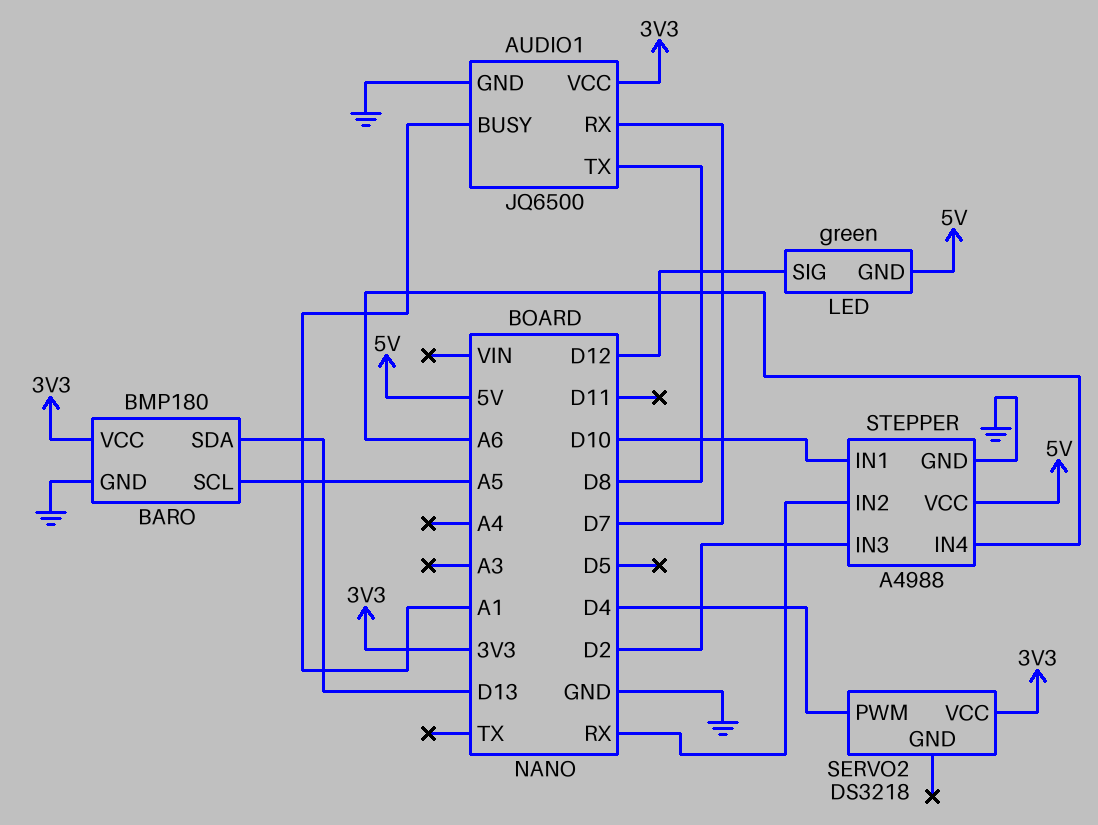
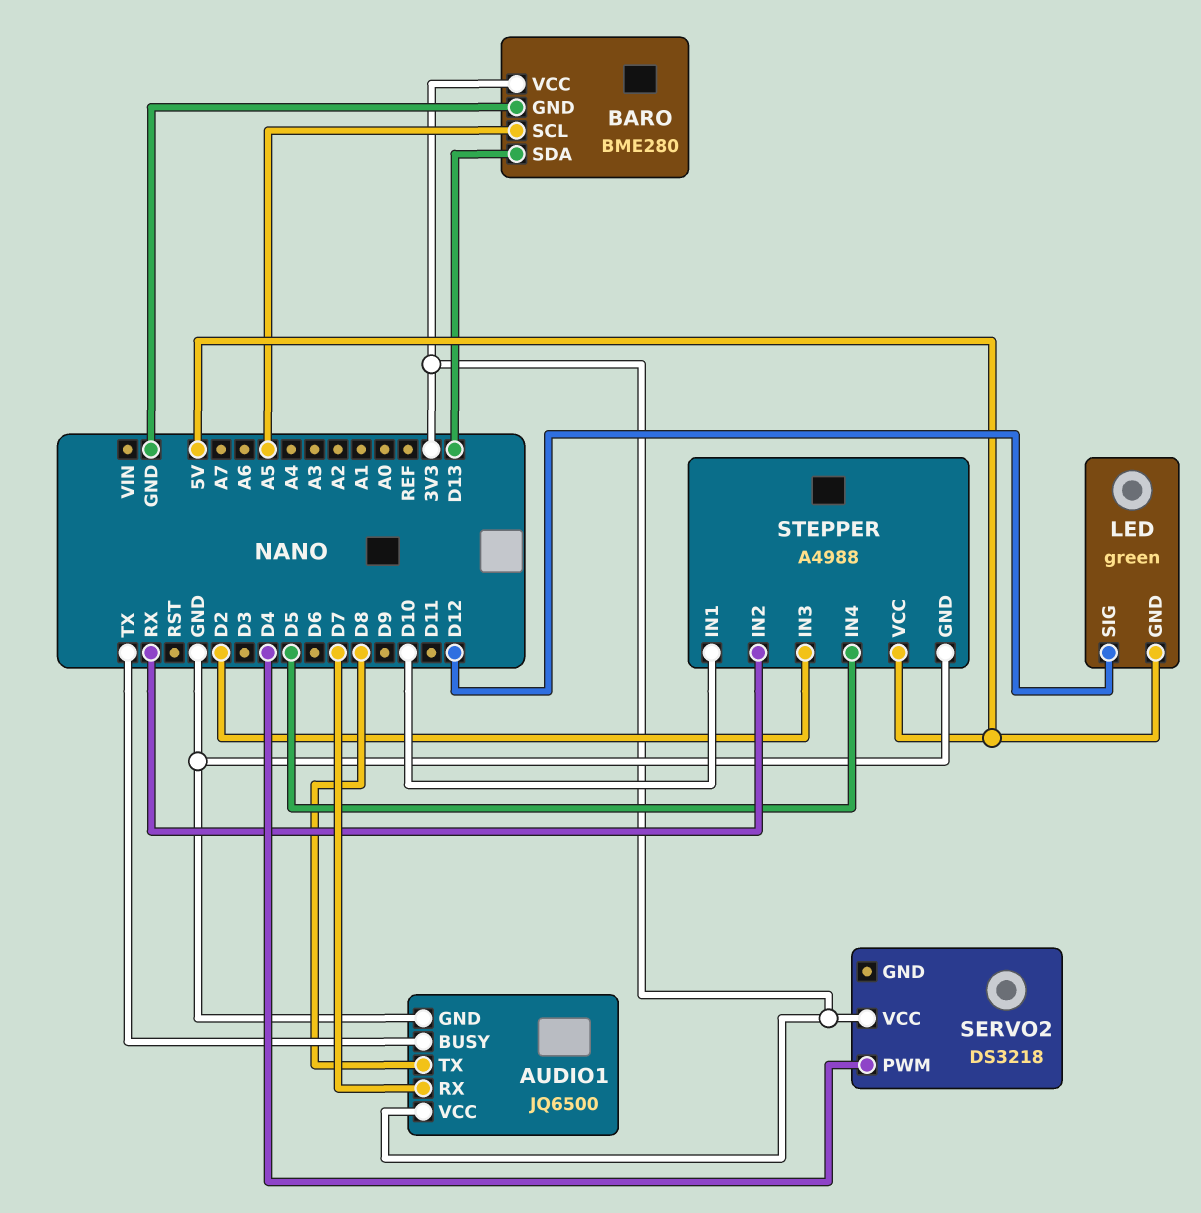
AUDIO1 pin BUSY: A1 -> TX
BARO: BMP180 -> BME280
STEPPER pin IN4: A6 -> D5

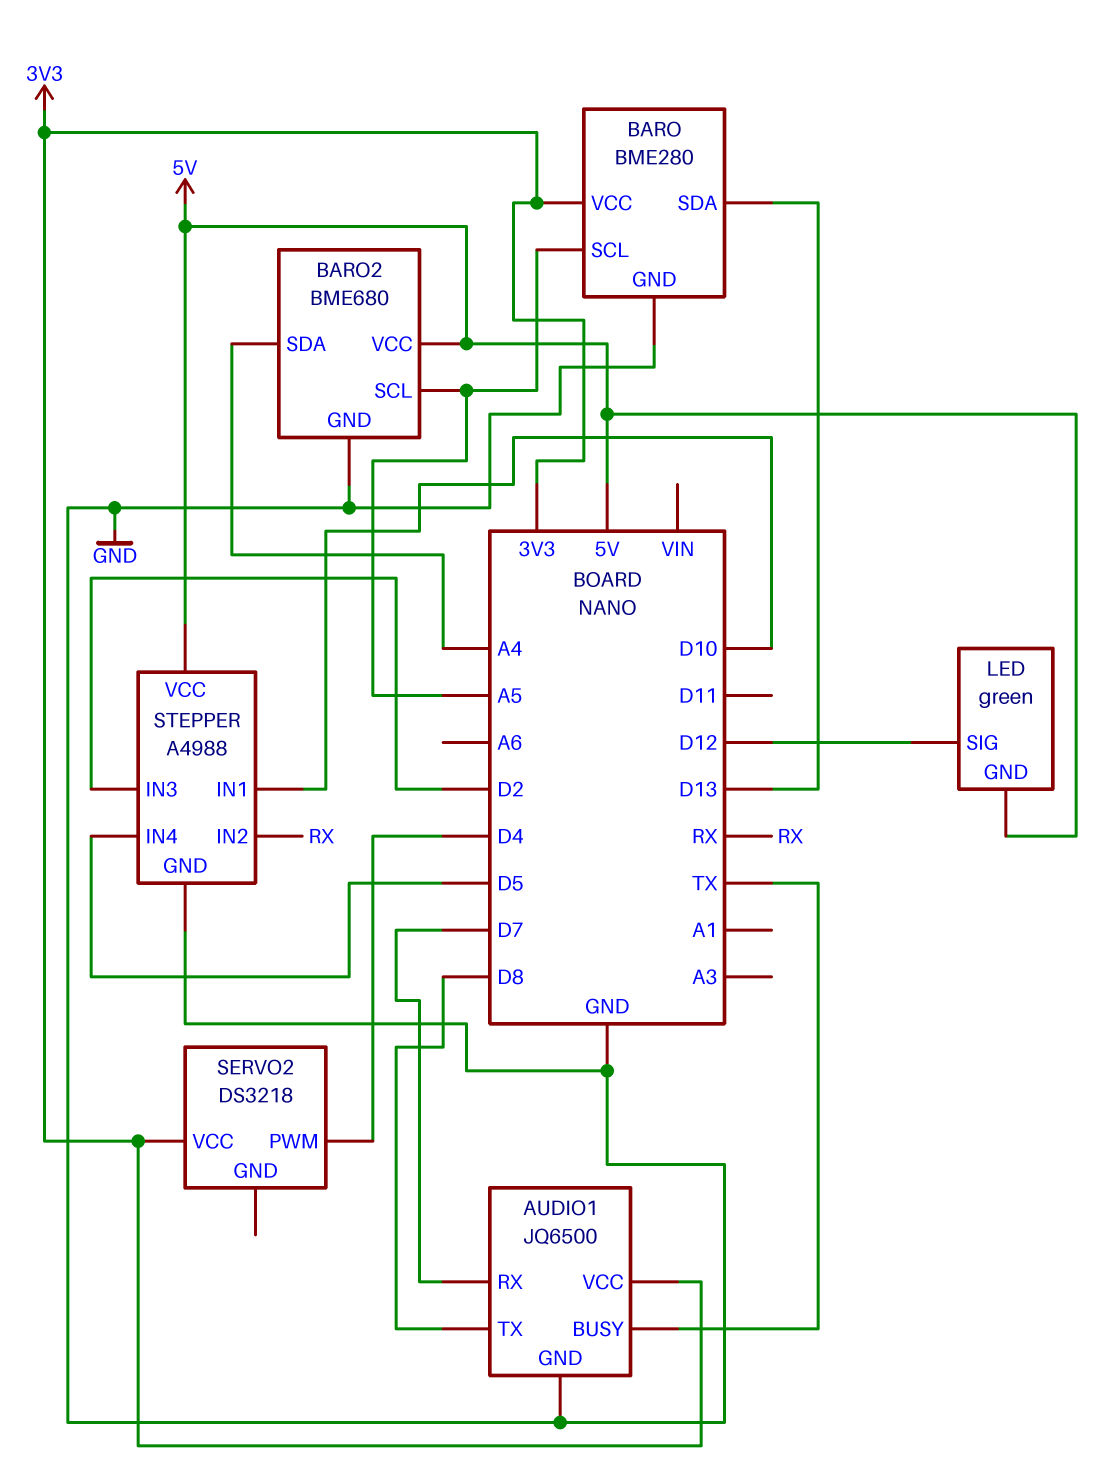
BARO2: none -> BME680
BARO2 pin GND: none -> GND
BARO2 pin SCL: none -> A5
BARO2 pin SDA: none -> A4
BARO2 pin VCC: none -> 5V

